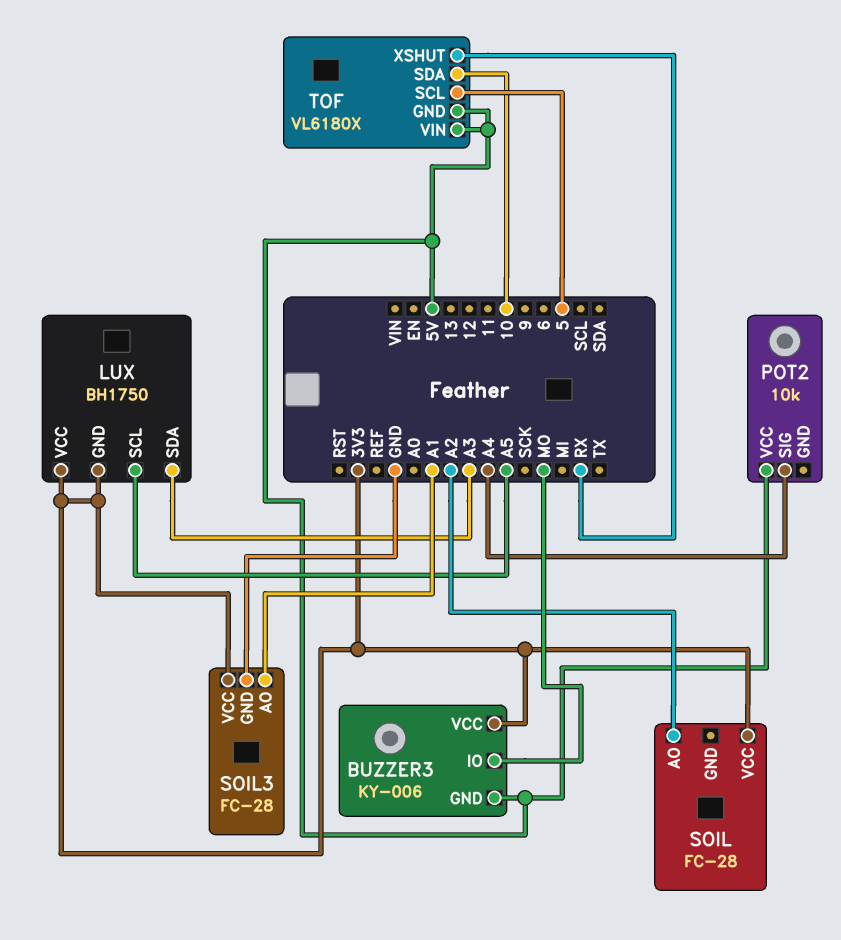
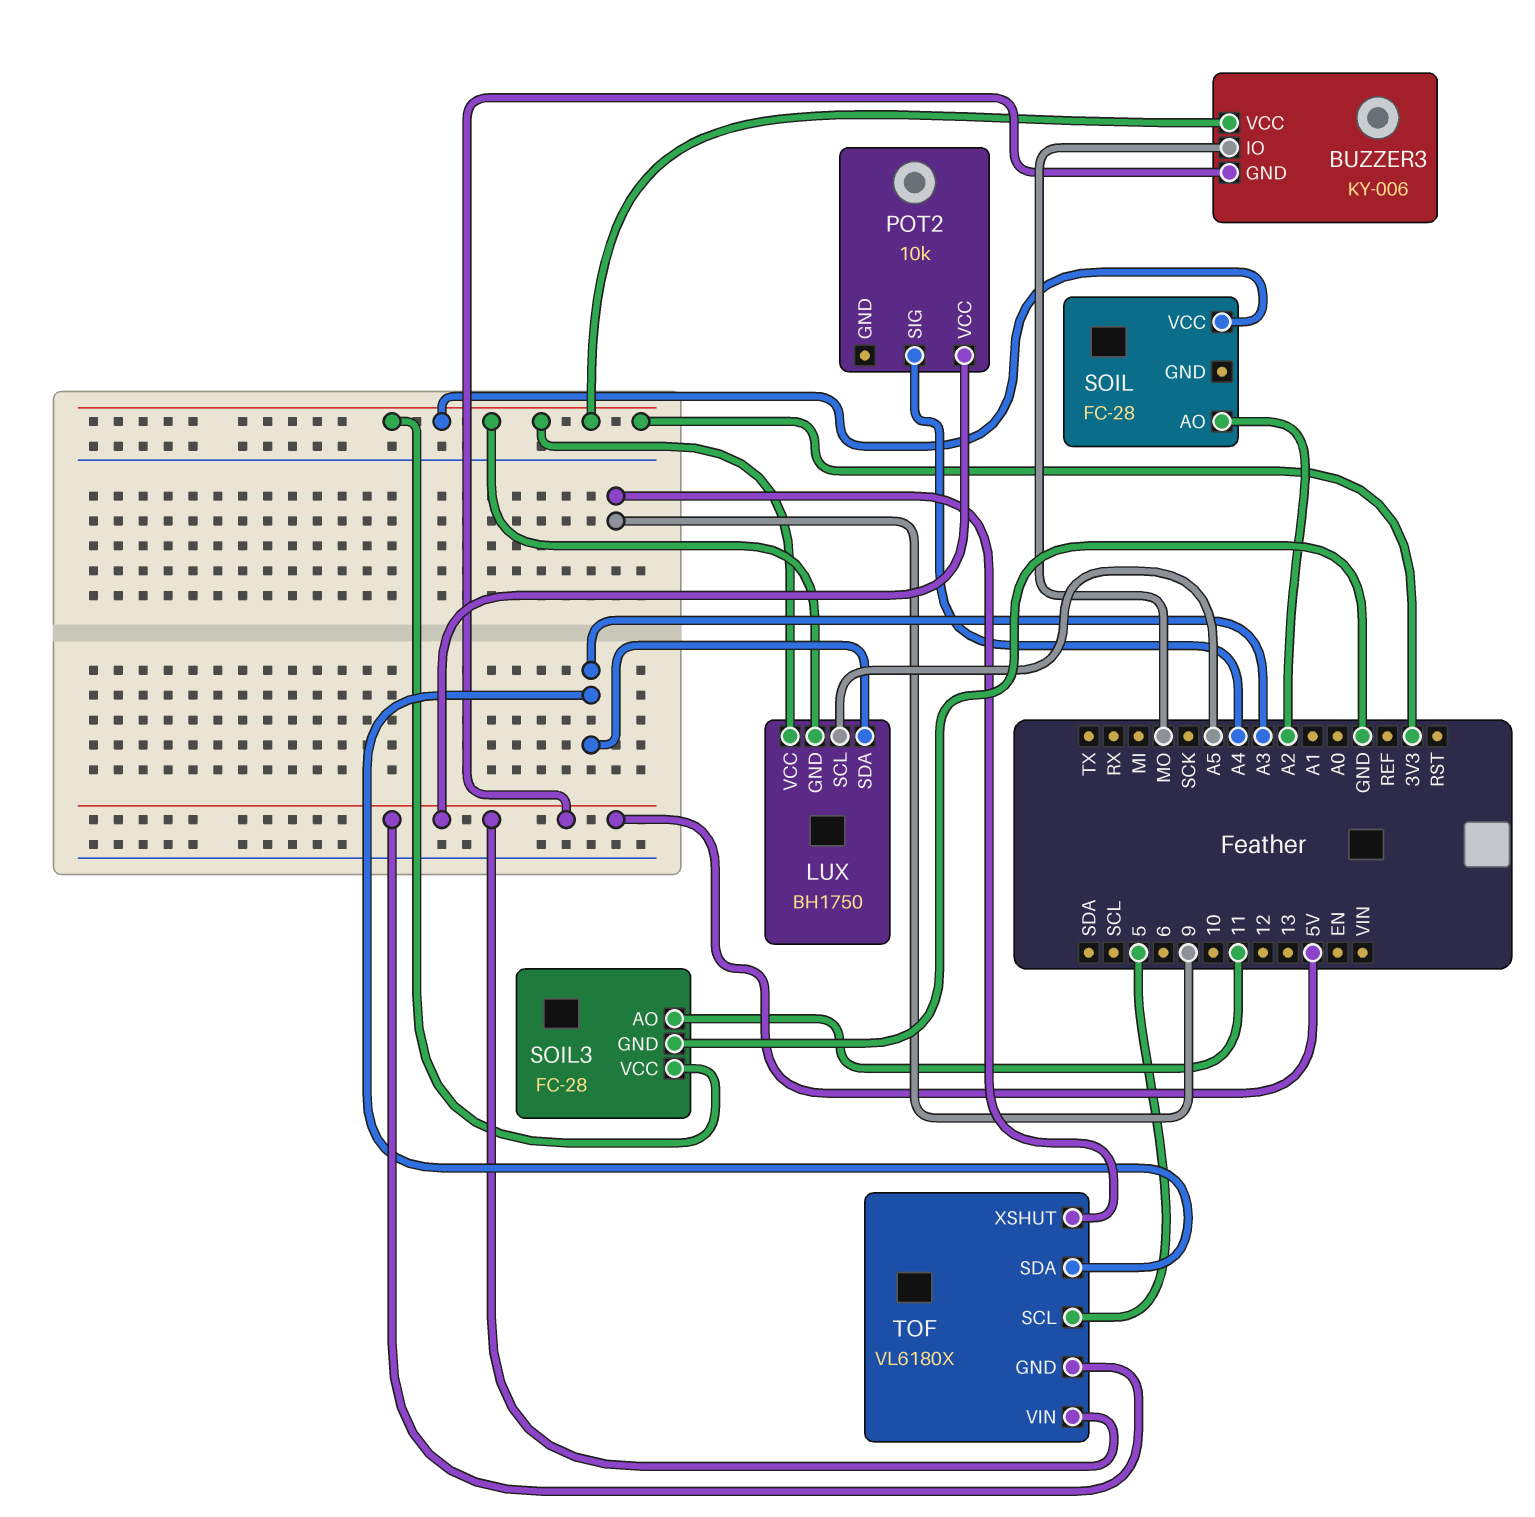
SOIL3 pin AO: A1 -> 11
TOF pin SDA: 10 -> A3
TOF pin XSHUT: RX -> 9

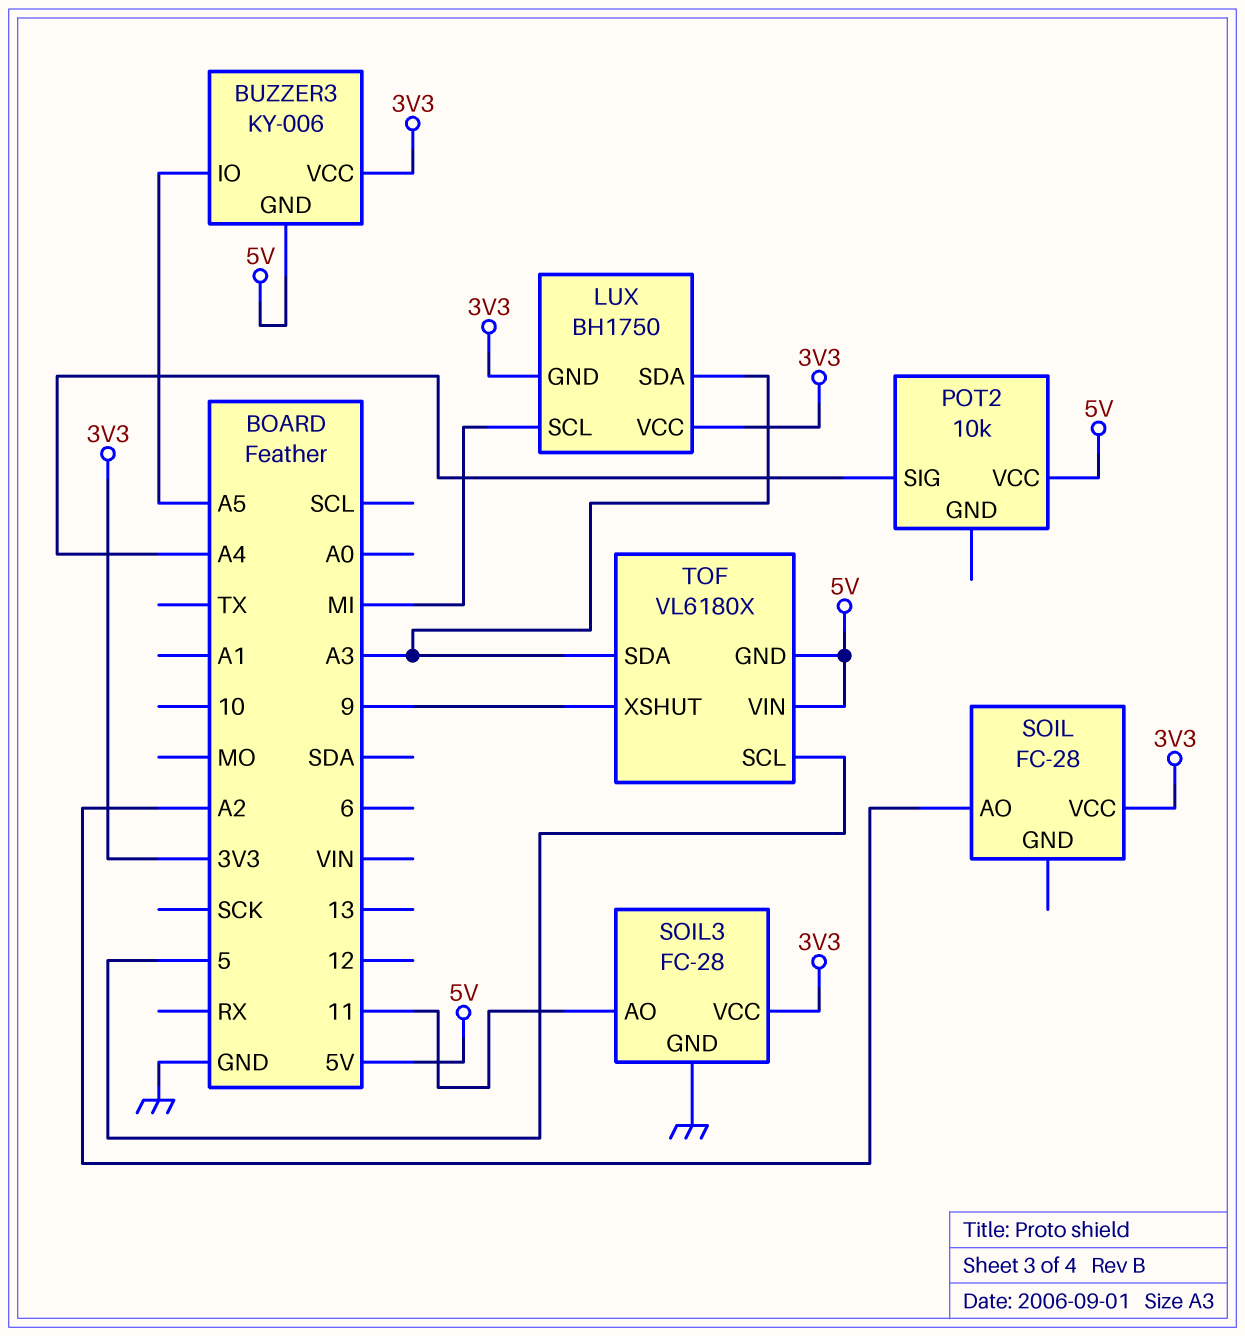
BUZZER3 pin IO: MO -> A5
LUX pin SCL: A5 -> MI

